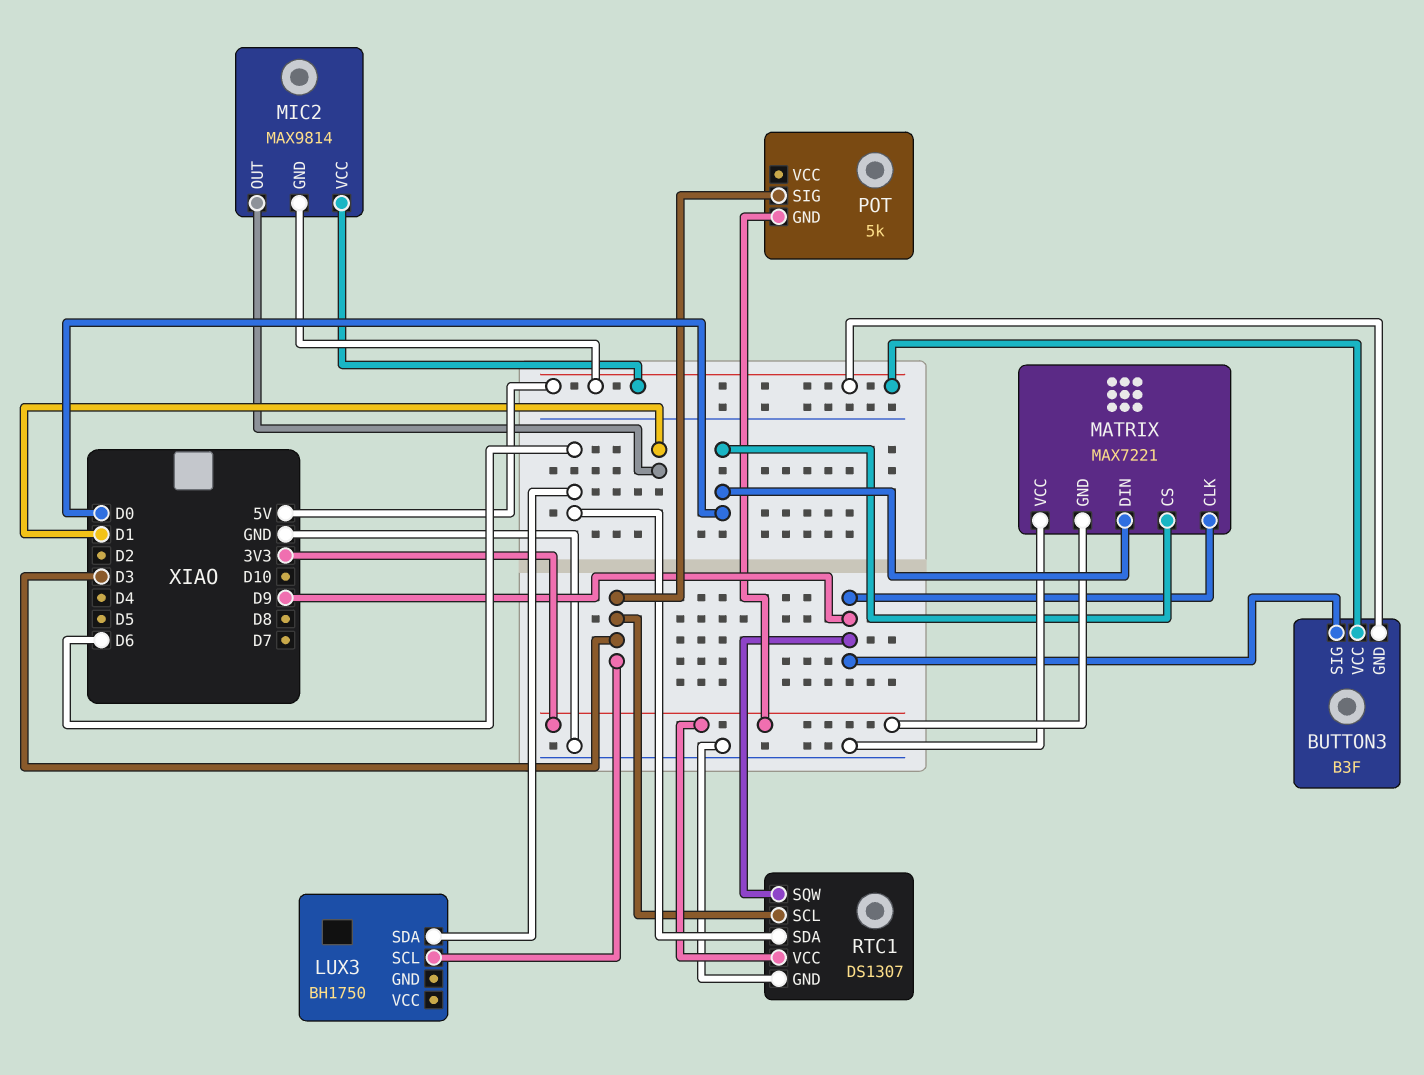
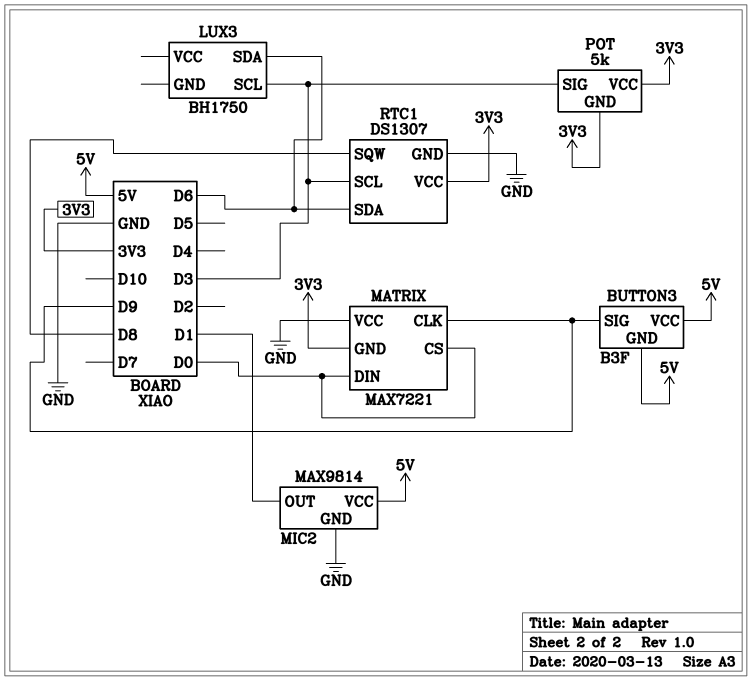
MIC2 pin GND: 5V -> GND
POT pin VCC: none -> 3V3
RTC1 pin SQW: D9 -> D8

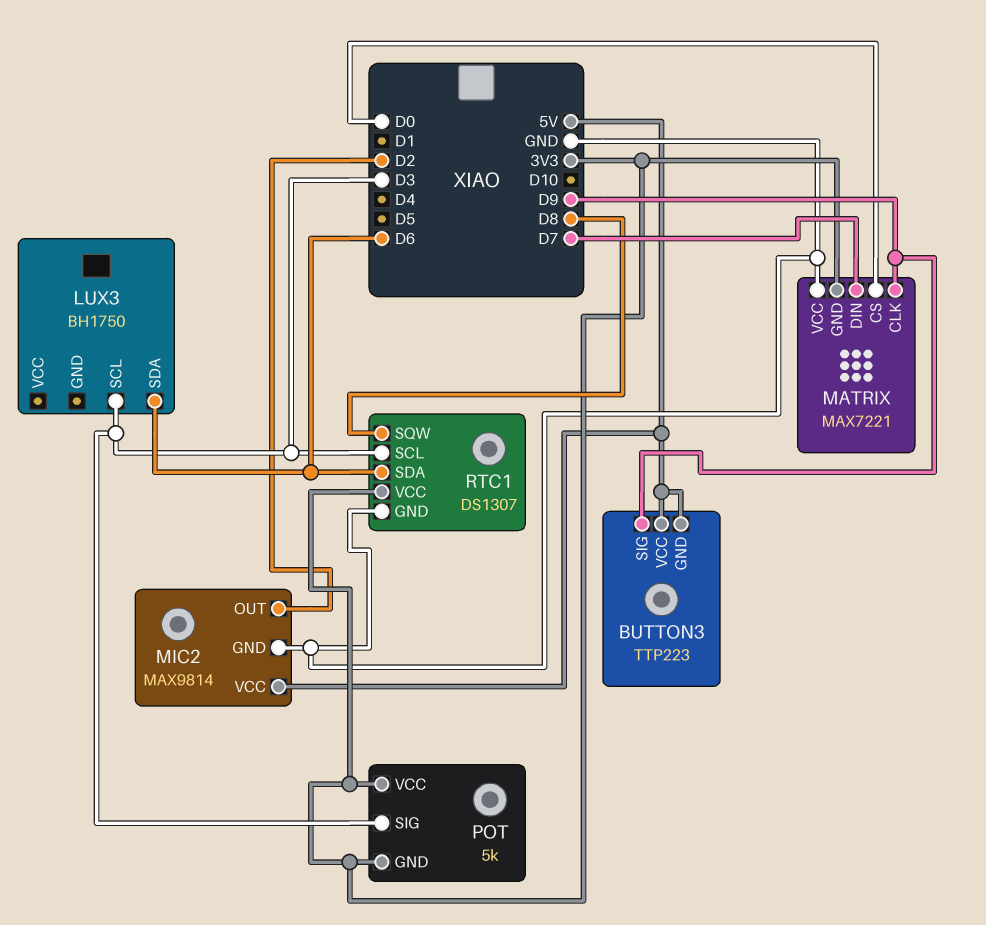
BUTTON3: B3F -> TTP223
MATRIX pin DIN: D0 -> D7
MIC2 pin OUT: D1 -> D2

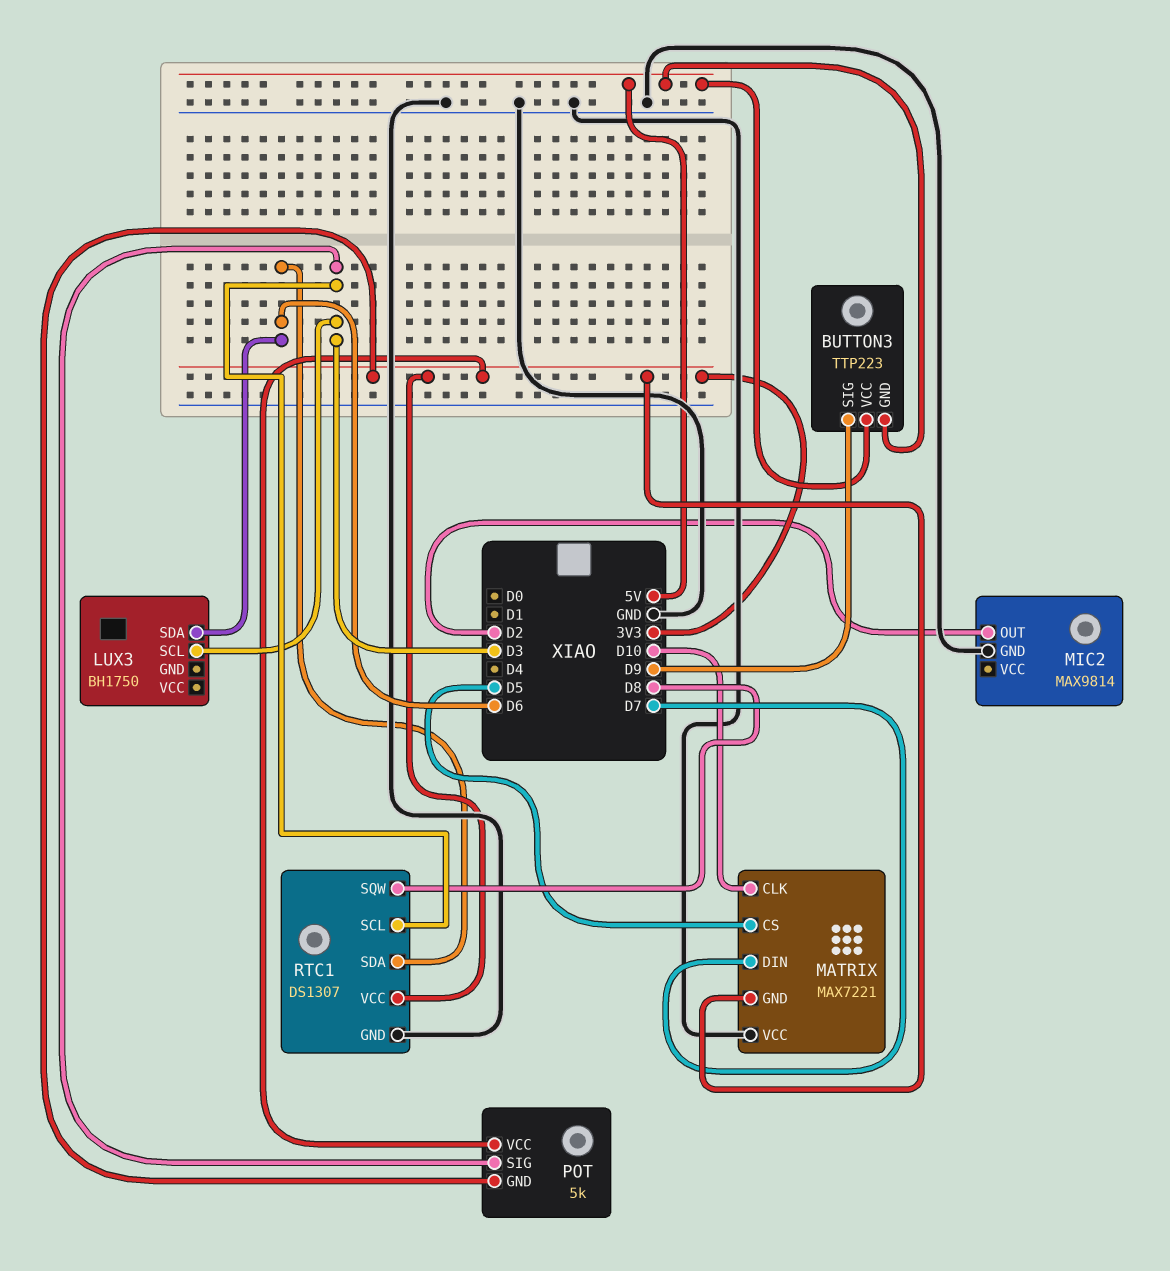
MATRIX pin CLK: D9 -> D10
MATRIX pin CS: D0 -> D5
MIC2 pin VCC: 5V -> none

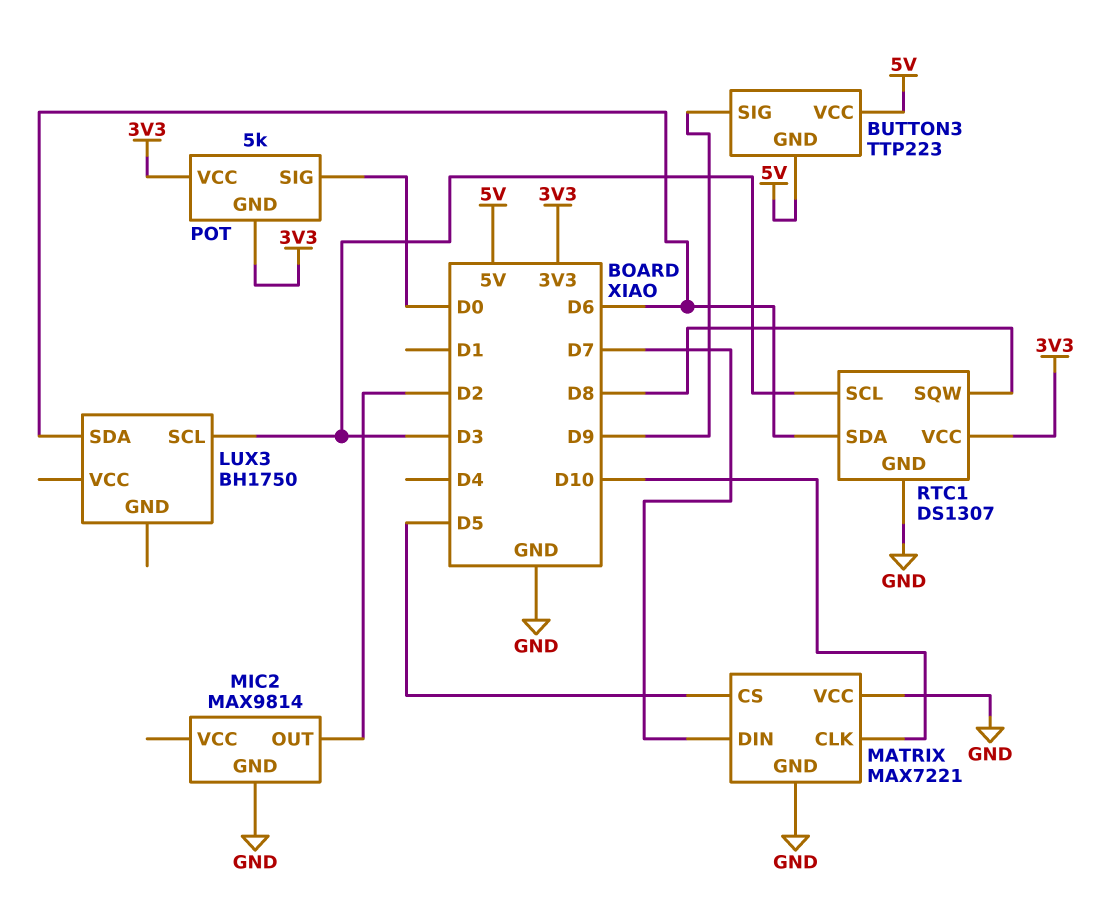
MATRIX pin GND: 3V3 -> GND
POT pin SIG: D3 -> D0

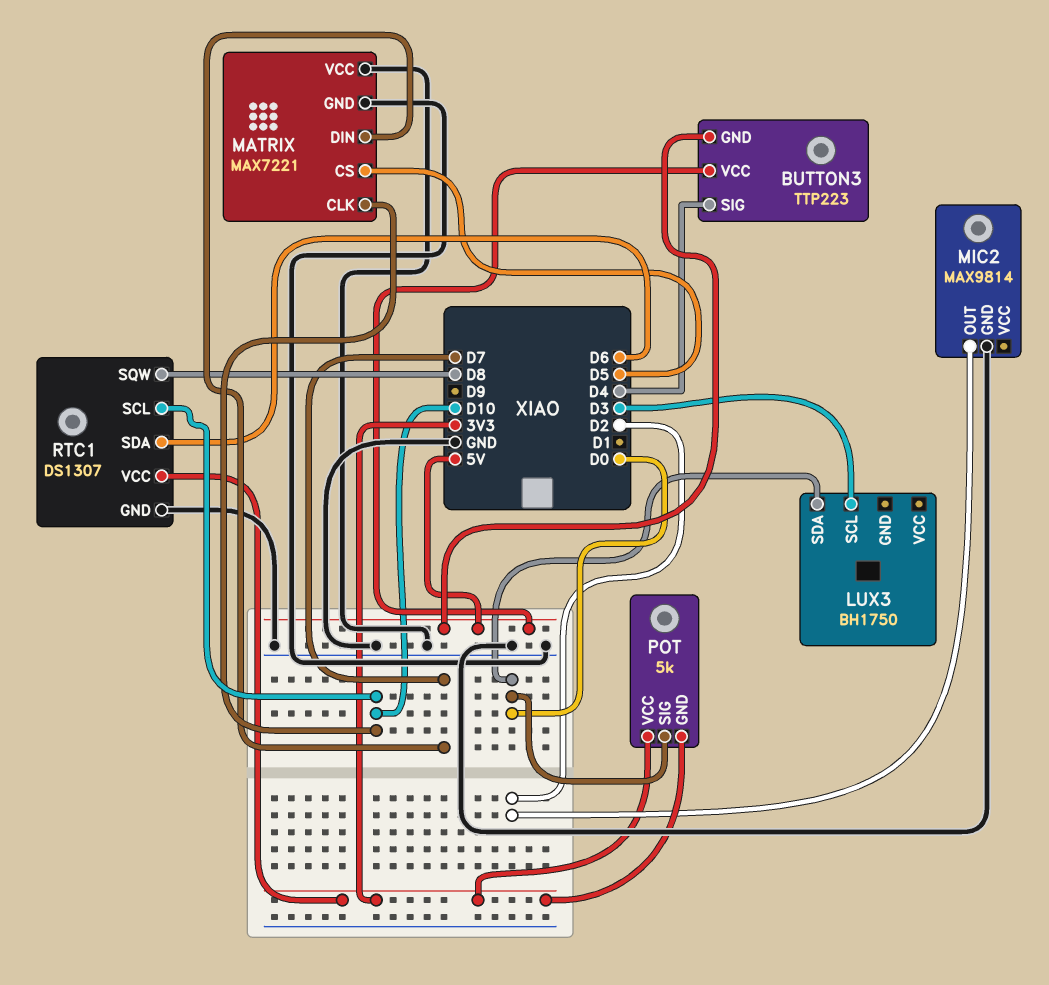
BUTTON3 pin SIG: D9 -> D4
LUX3 pin SDA: D6 -> D0
RTC1 pin SCL: D3 -> D10

